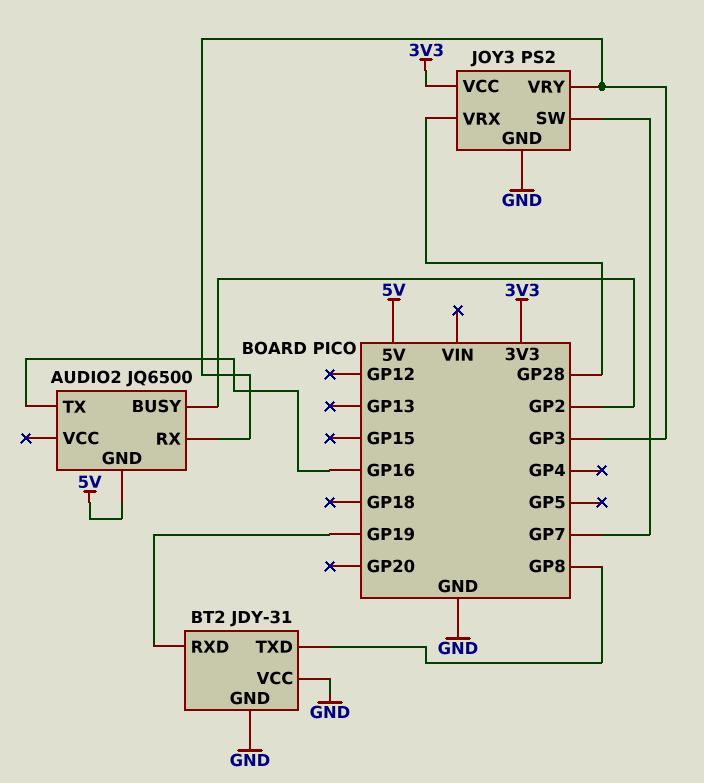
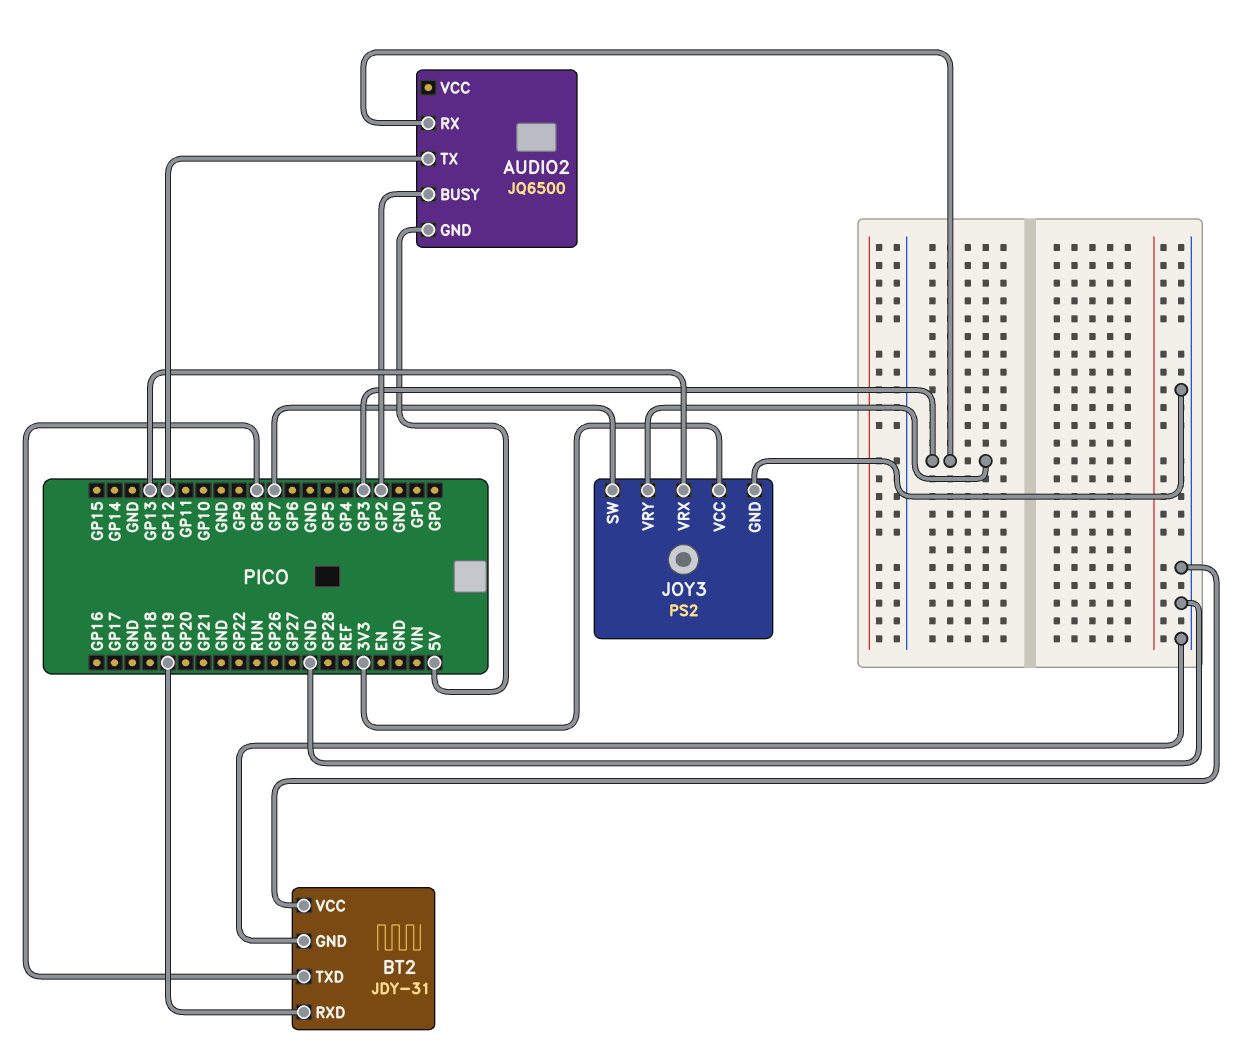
AUDIO2 pin TX: GP16 -> GP12
JOY3 pin VRX: GP28 -> GP13

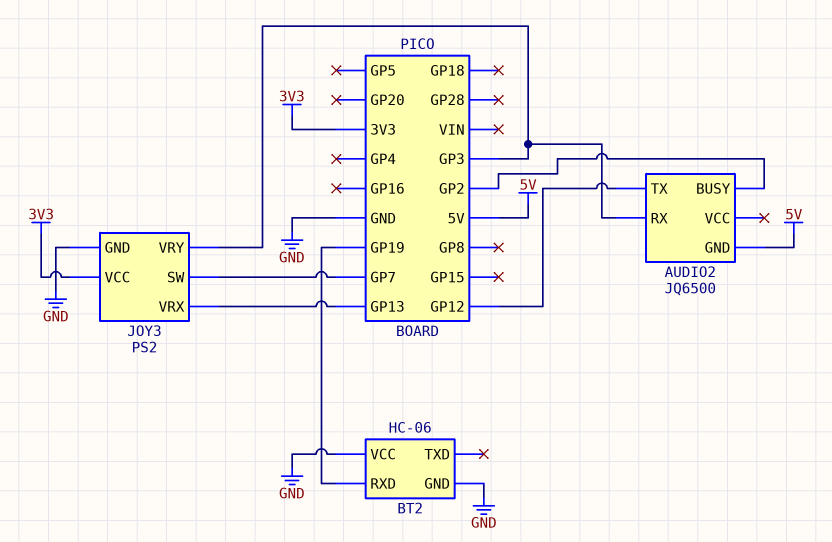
BT2: JDY-31 -> HC-06
BT2 pin TXD: GP8 -> none

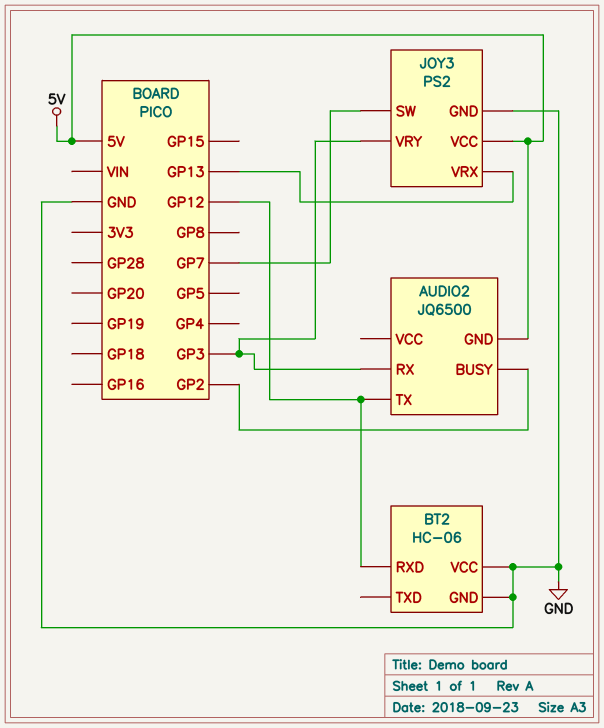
BT2 pin RXD: GP19 -> GP12
JOY3 pin VCC: 3V3 -> 5V

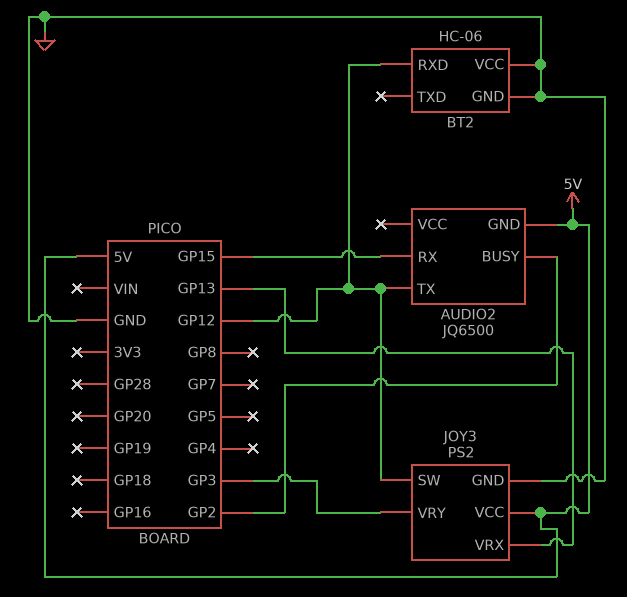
AUDIO2 pin RX: GP3 -> GP15
JOY3 pin SW: GP7 -> GP12

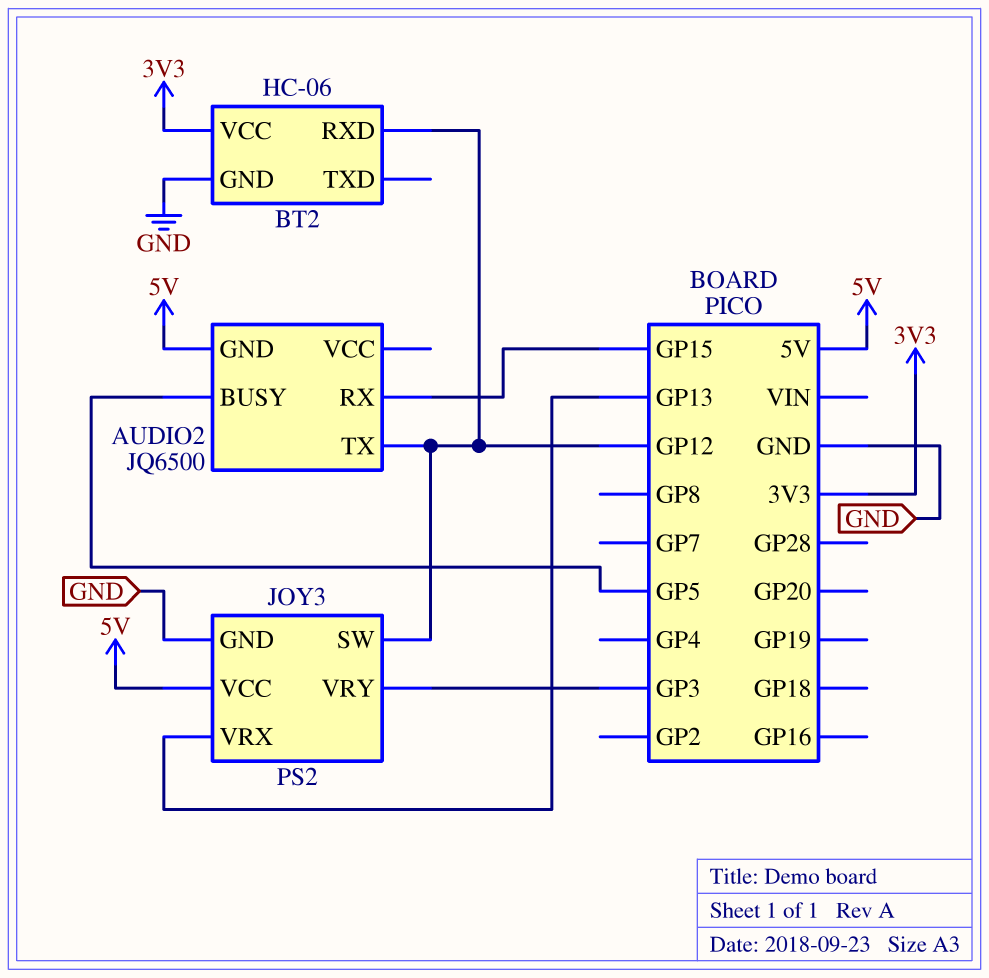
AUDIO2 pin BUSY: GP2 -> GP5
BT2 pin VCC: GND -> 3V3

